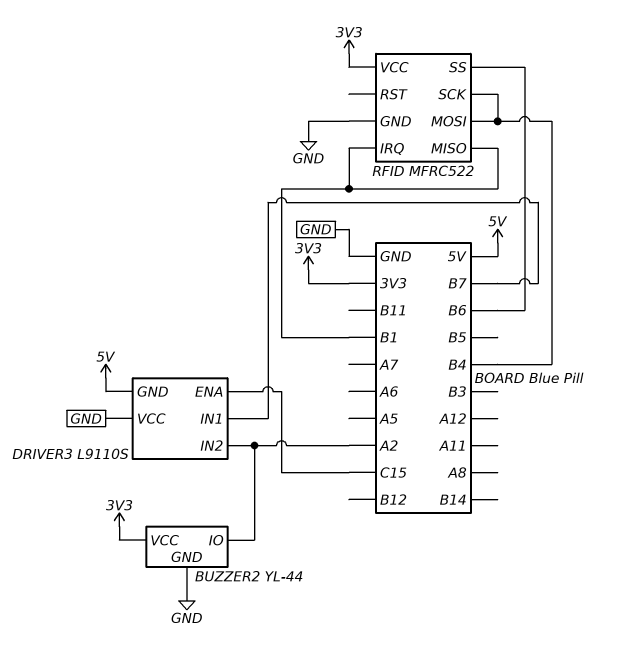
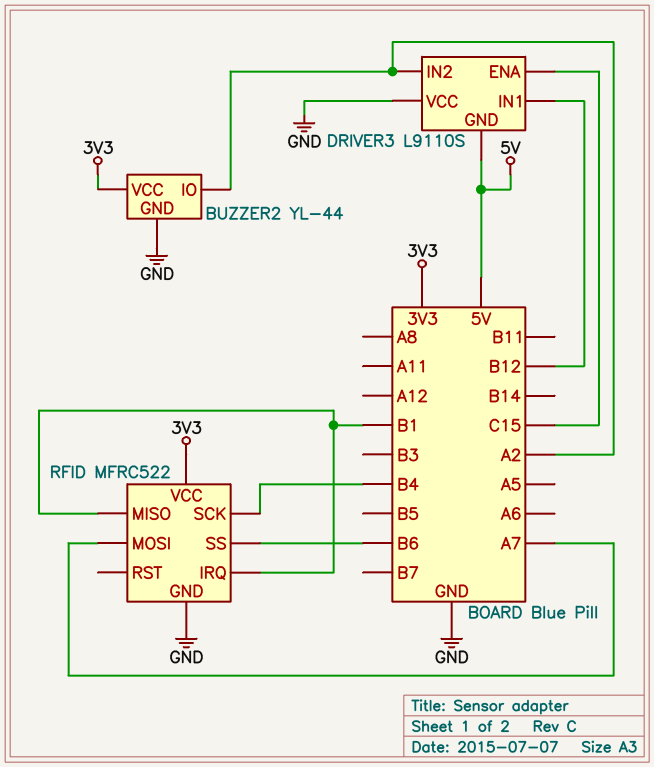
DRIVER3 pin IN1: B7 -> B12
RFID pin MOSI: B4 -> A7

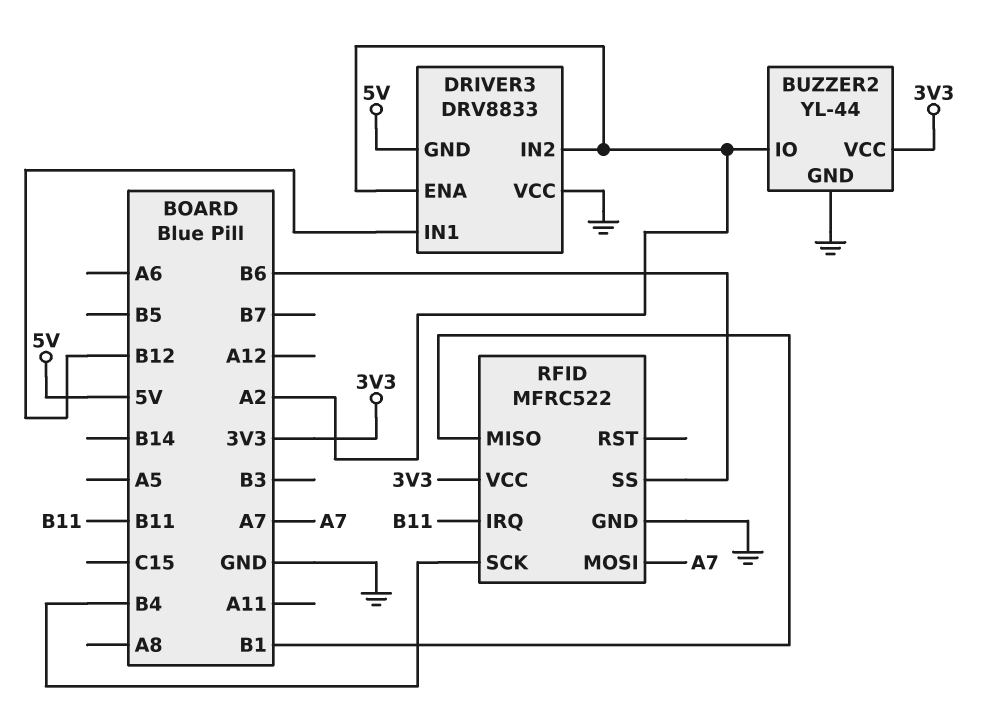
DRIVER3: L9110S -> DRV8833
DRIVER3 pin ENA: C15 -> A2
RFID pin IRQ: B1 -> B11

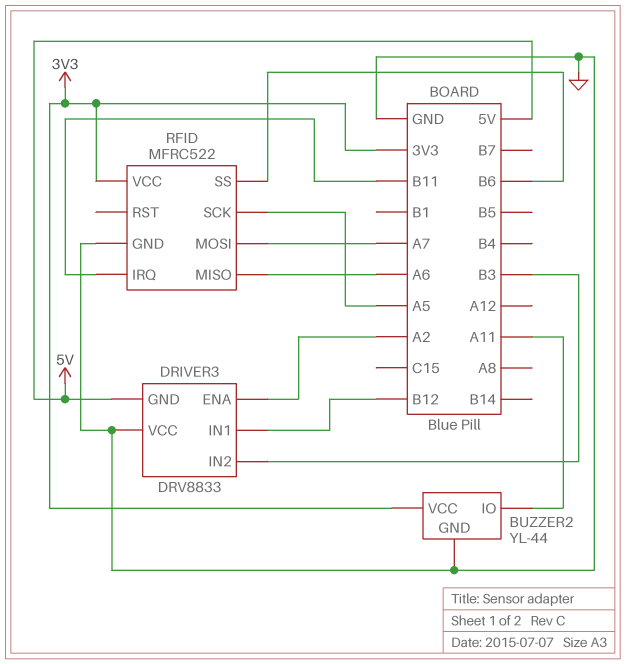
BUZZER2 pin IO: A2 -> A11
DRIVER3 pin IN2: A2 -> B3
RFID pin MISO: B1 -> A6
RFID pin SCK: B4 -> A5

